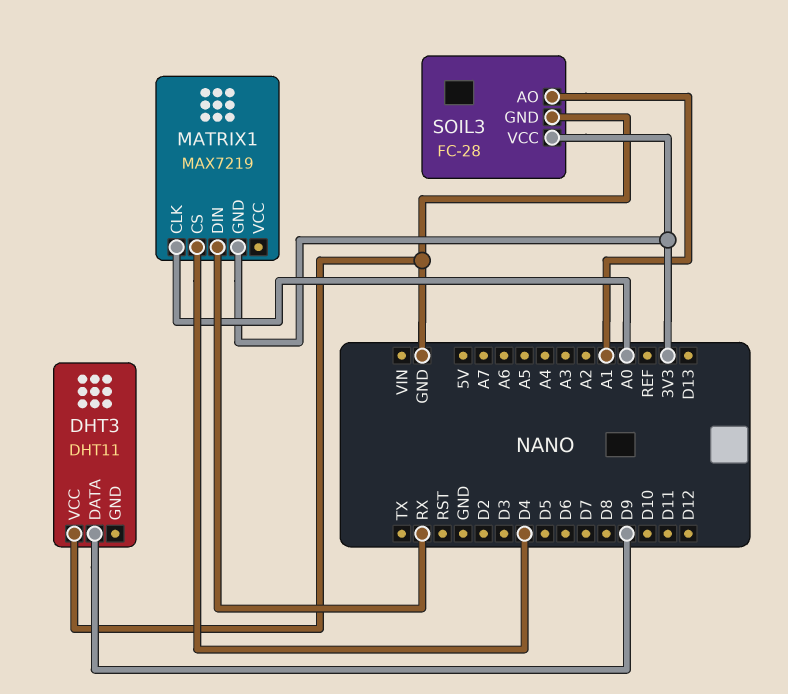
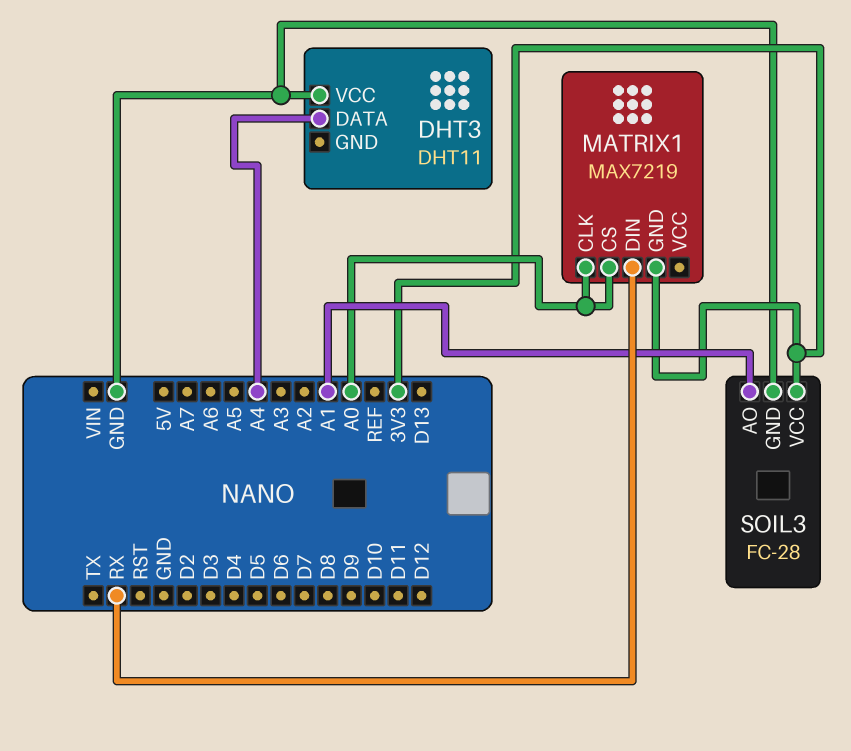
DHT3 pin DATA: D9 -> A4
MATRIX1 pin CS: D4 -> A0

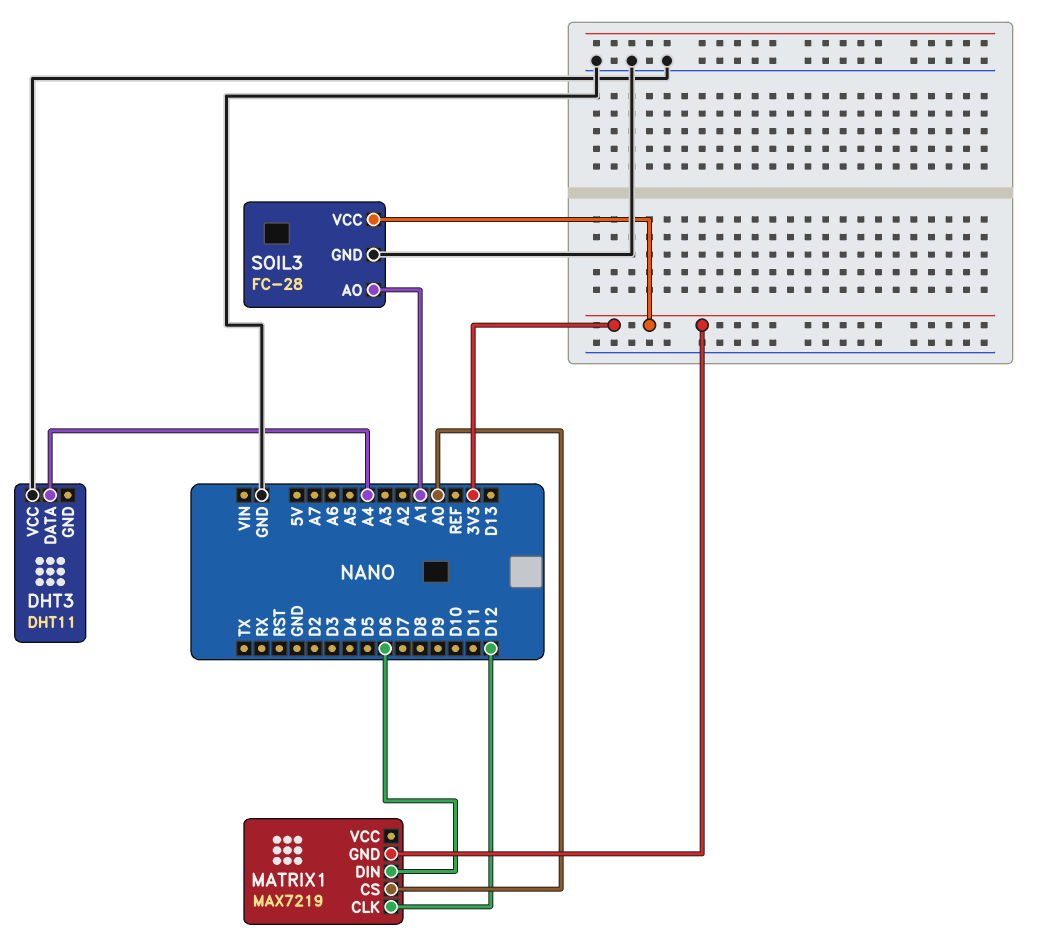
MATRIX1 pin CLK: A0 -> D12
MATRIX1 pin DIN: RX -> D6

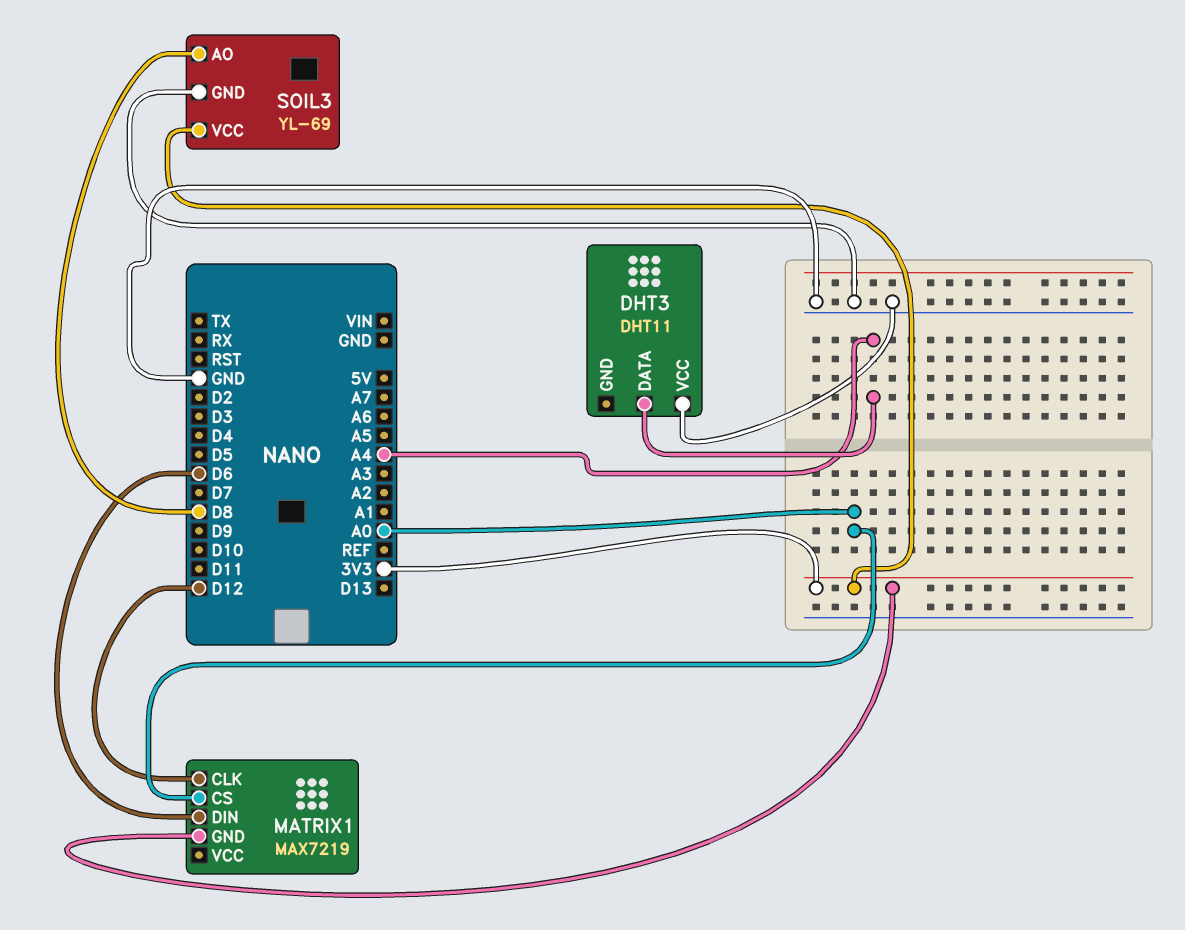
SOIL3: FC-28 -> YL-69
SOIL3 pin AO: A1 -> D8

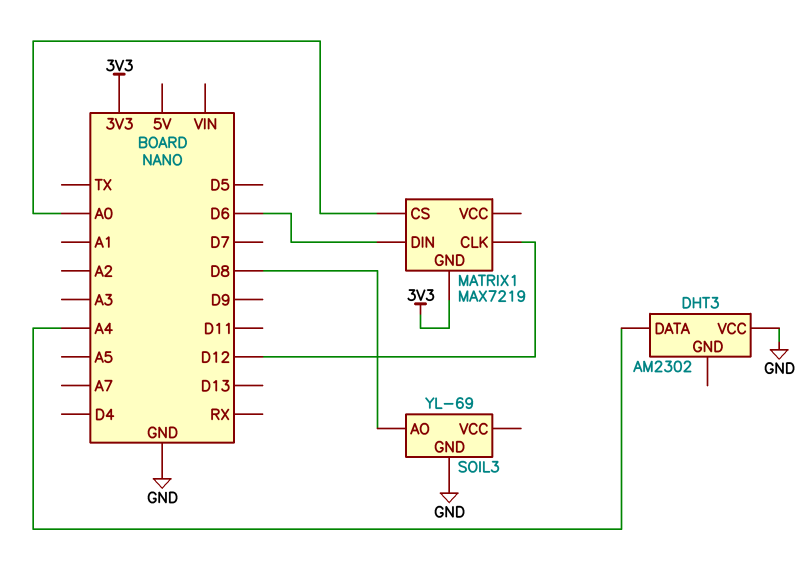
DHT3: DHT11 -> AM2302
SOIL3 pin VCC: 3V3 -> none

